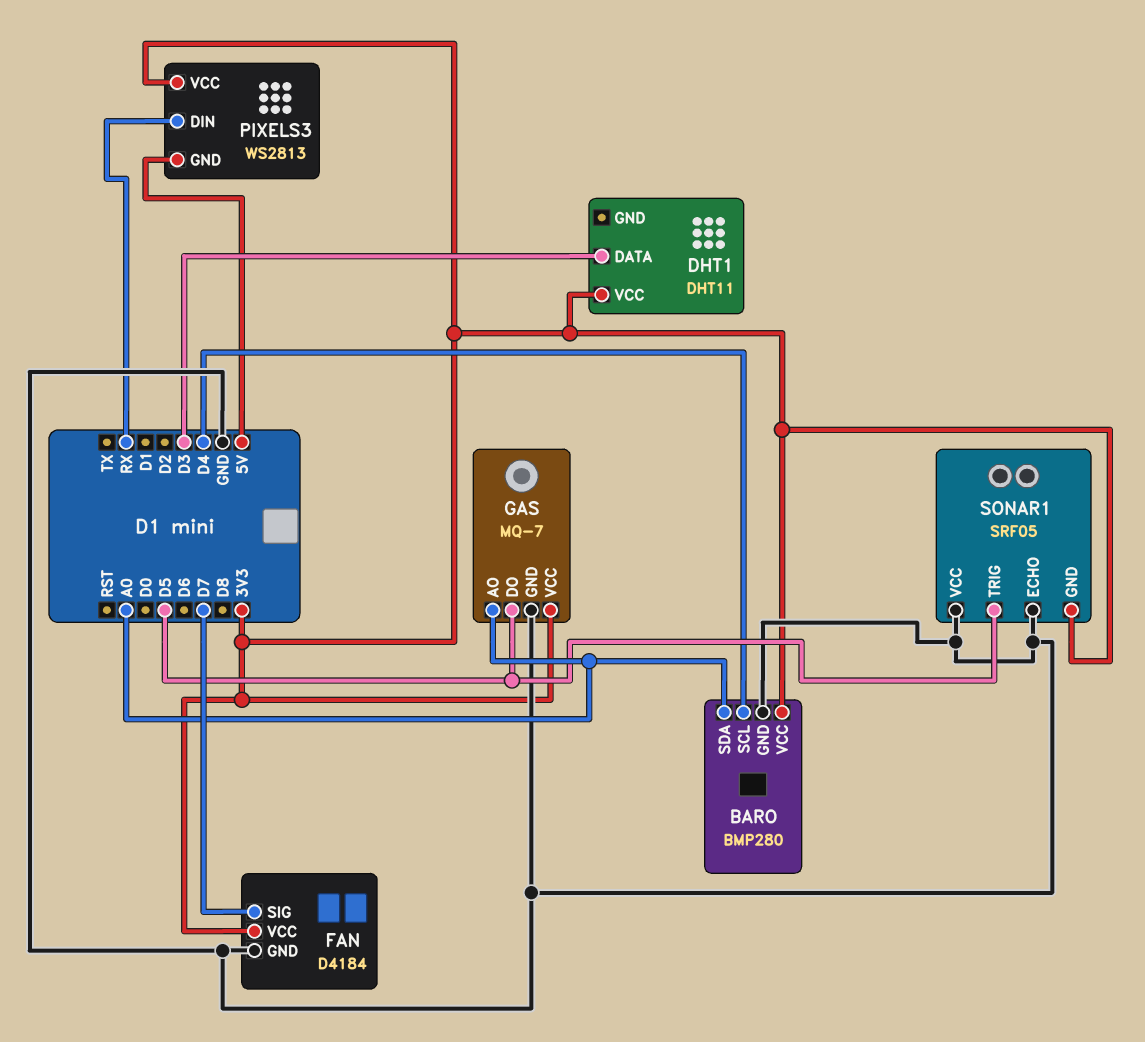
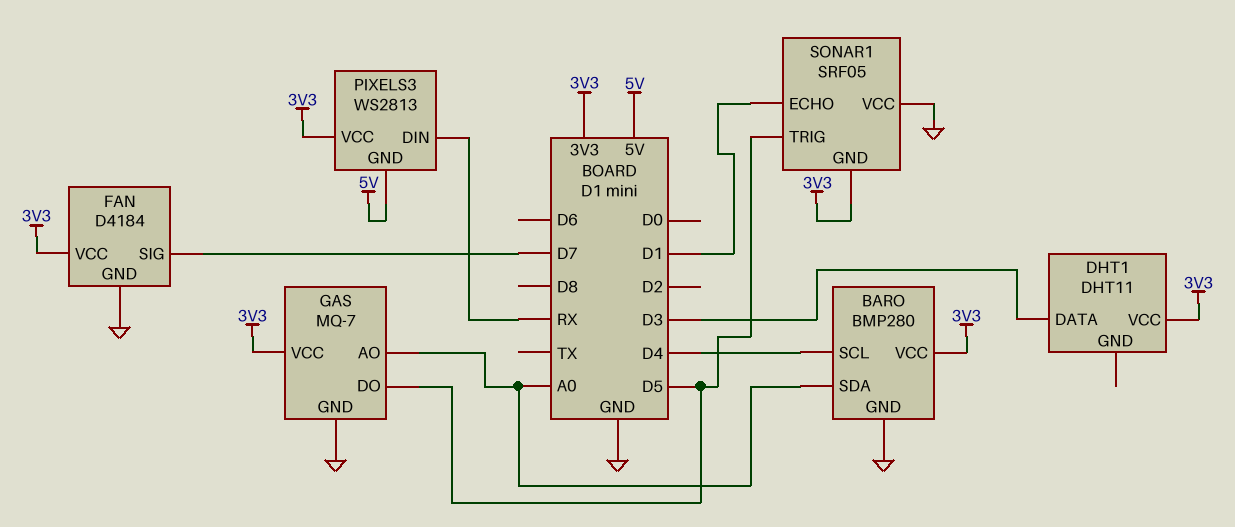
SONAR1 pin ECHO: GND -> D1

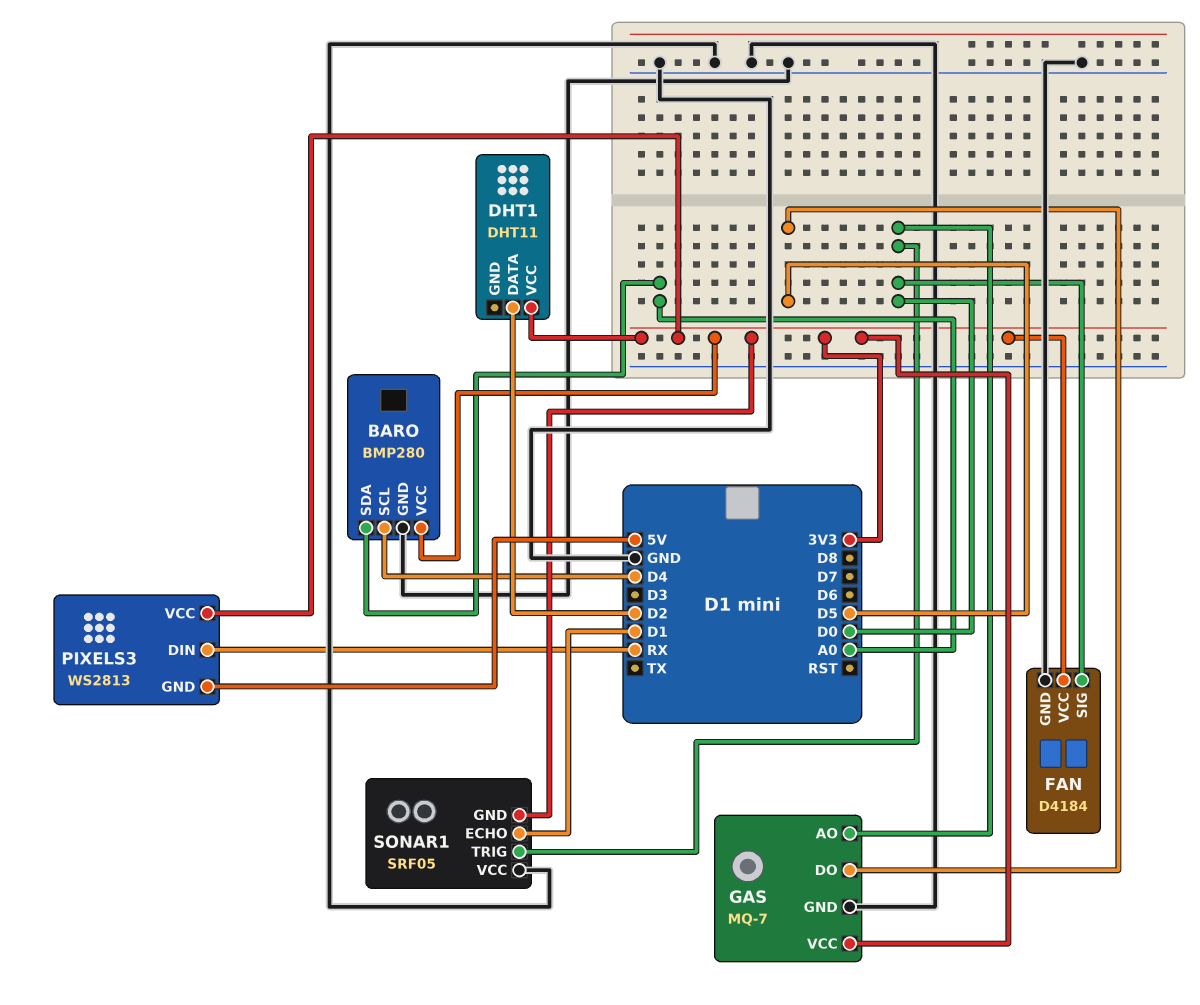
DHT1 pin DATA: D3 -> D2
FAN pin SIG: D7 -> D0
GAS pin AO: A0 -> D0
SONAR1 pin TRIG: D5 -> D0

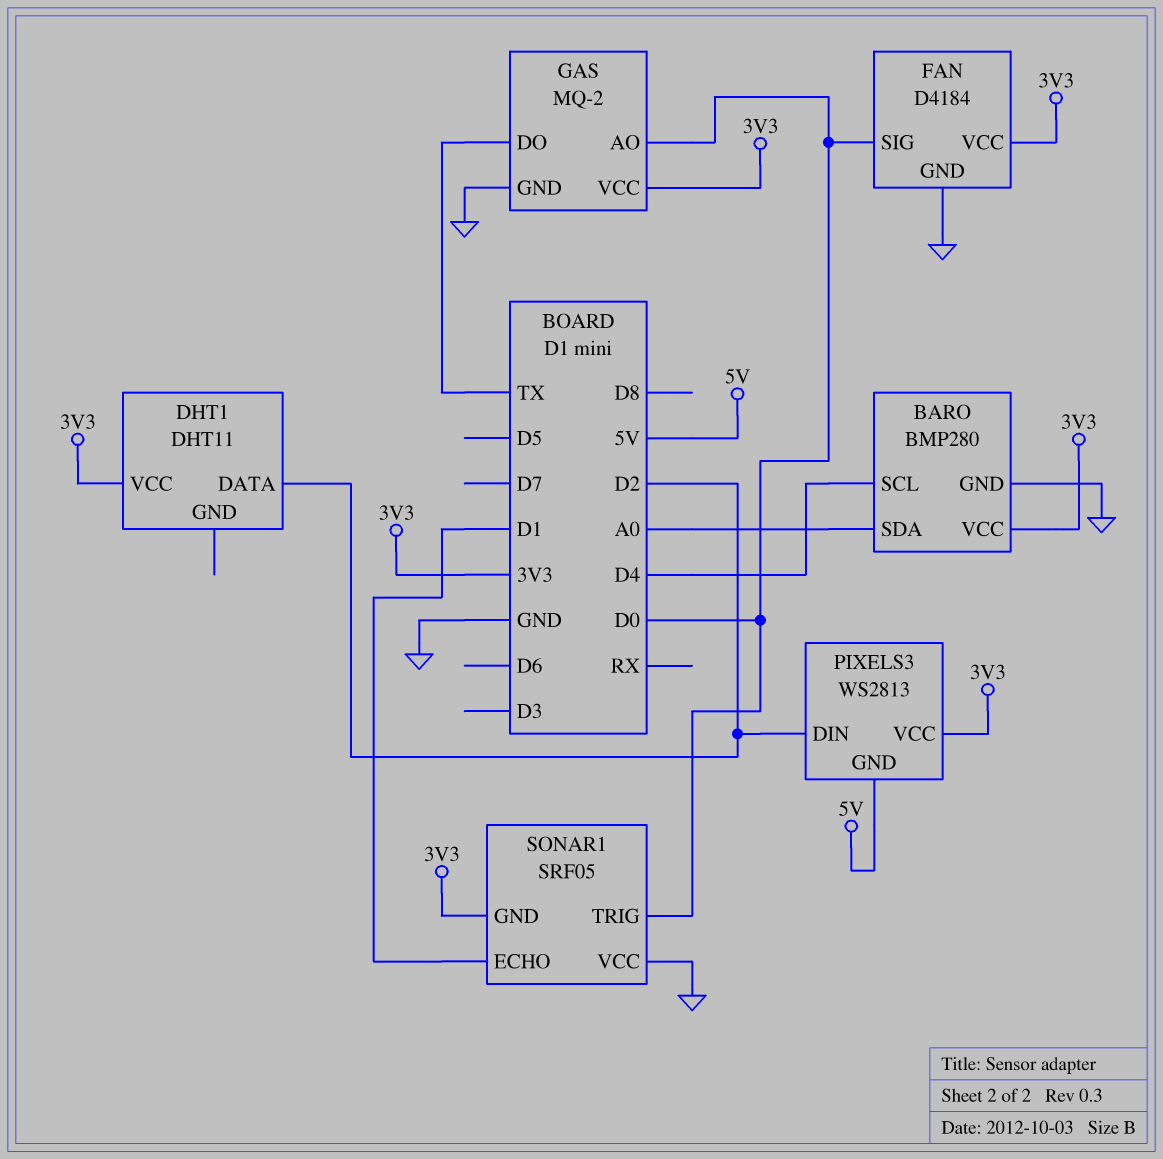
GAS: MQ-7 -> MQ-2
GAS pin DO: D5 -> TX
PIXELS3 pin DIN: RX -> D2

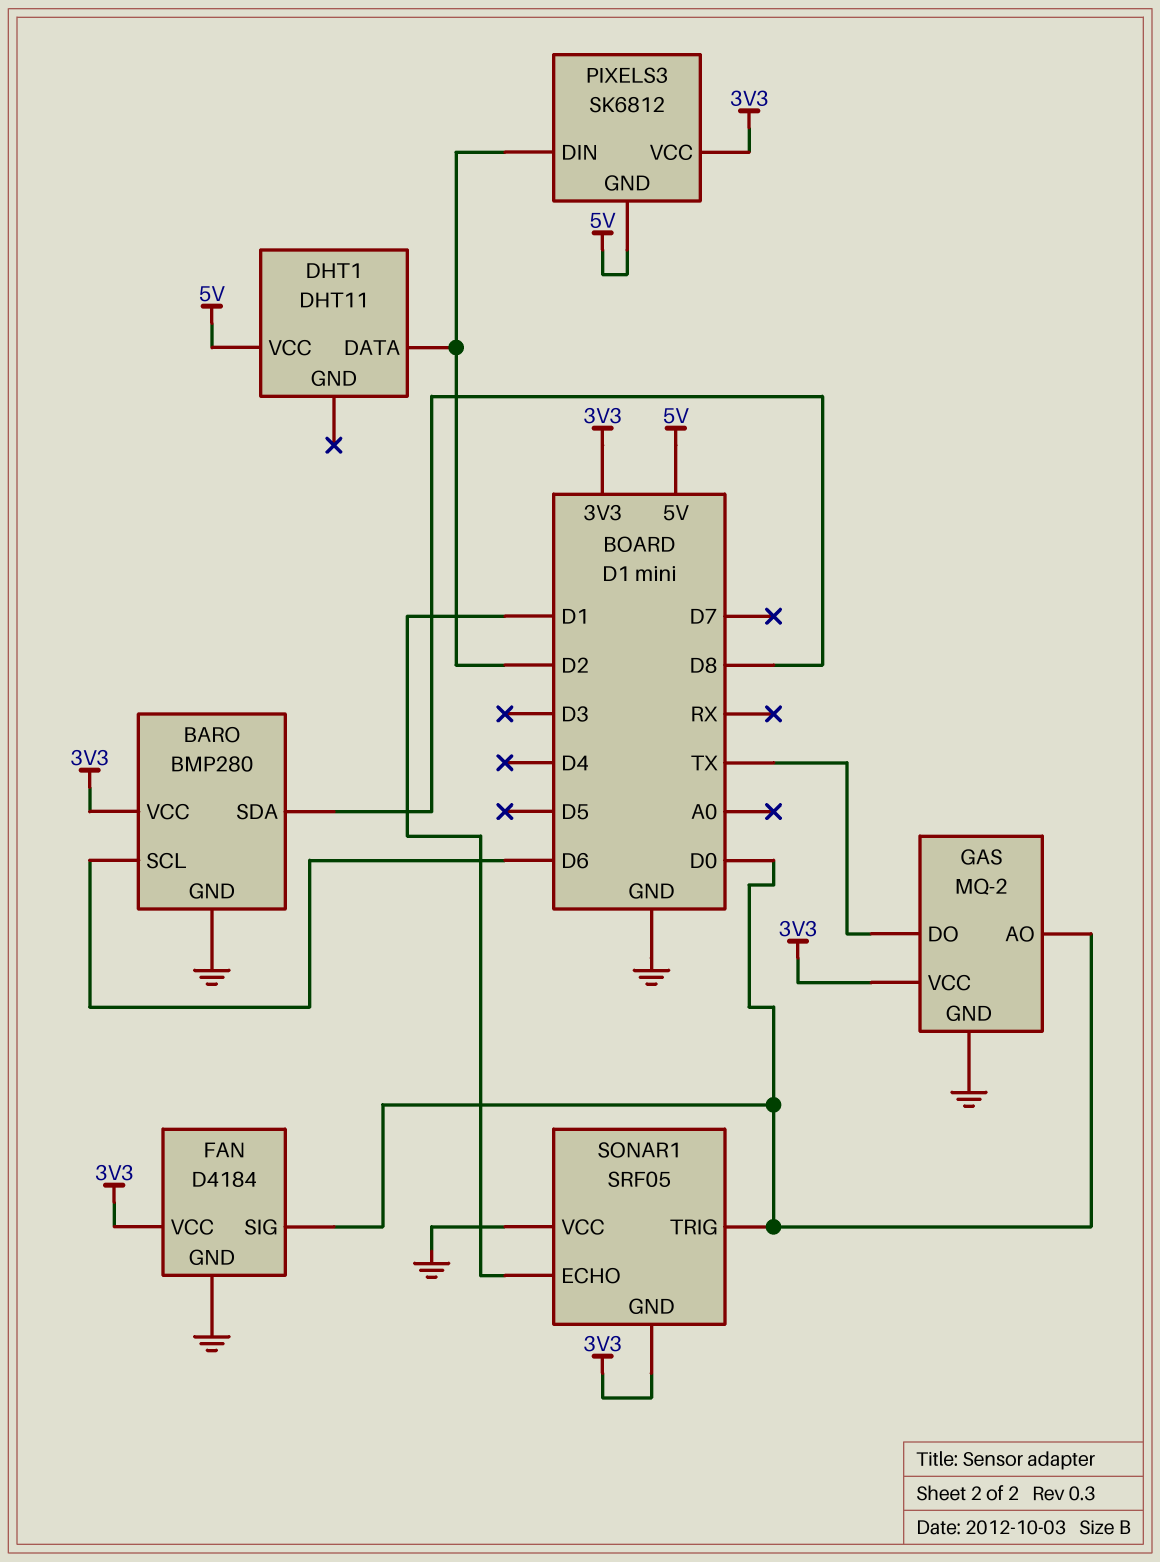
BARO pin SCL: D4 -> D6
BARO pin SDA: A0 -> D8
DHT1 pin VCC: 3V3 -> 5V
PIXELS3: WS2813 -> SK6812

